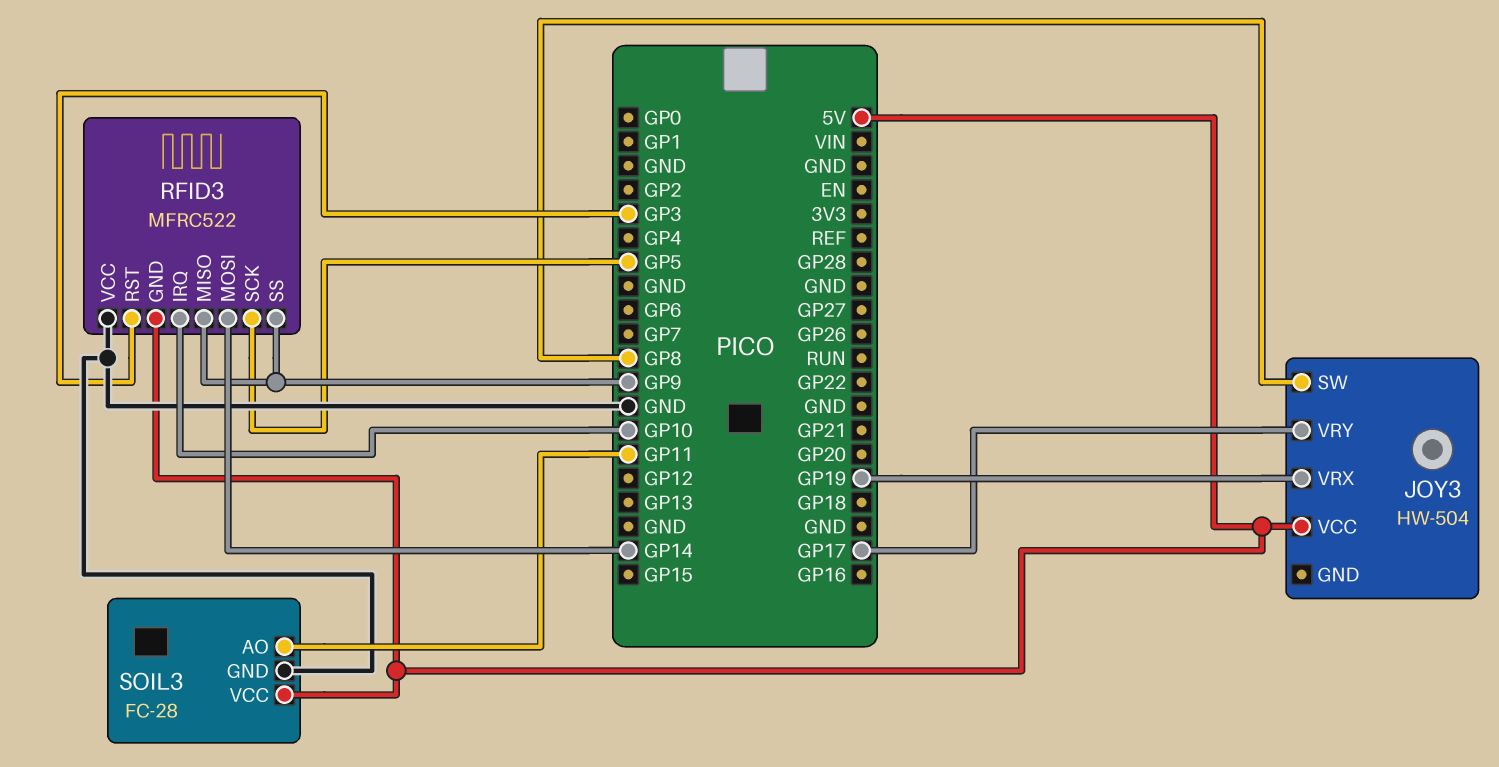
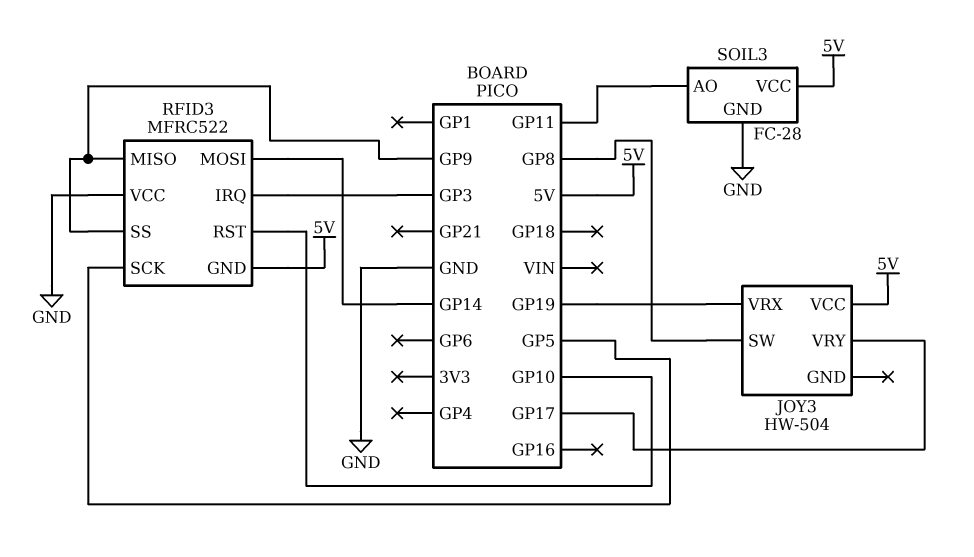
RFID3 pin IRQ: GP10 -> GP3
RFID3 pin RST: GP3 -> GP10

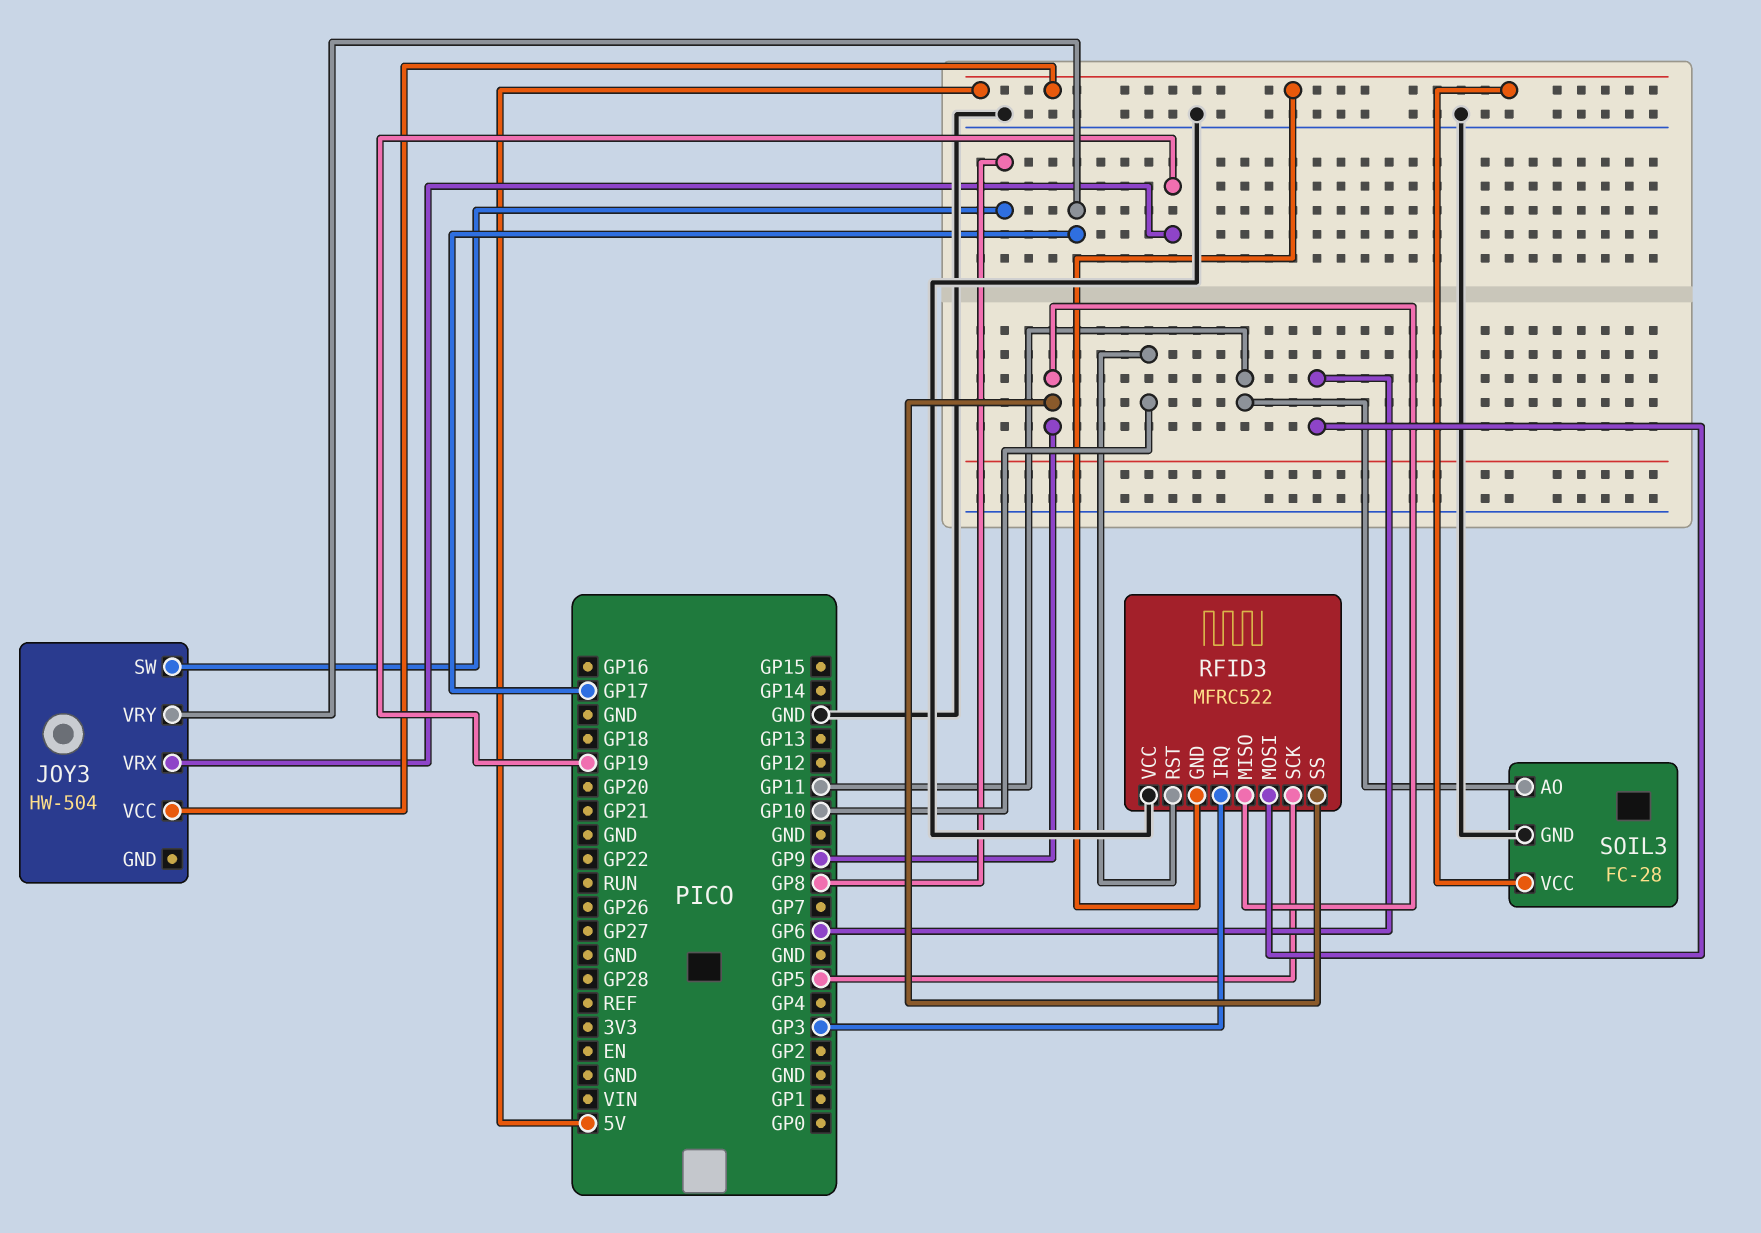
RFID3 pin MOSI: GP14 -> GP6

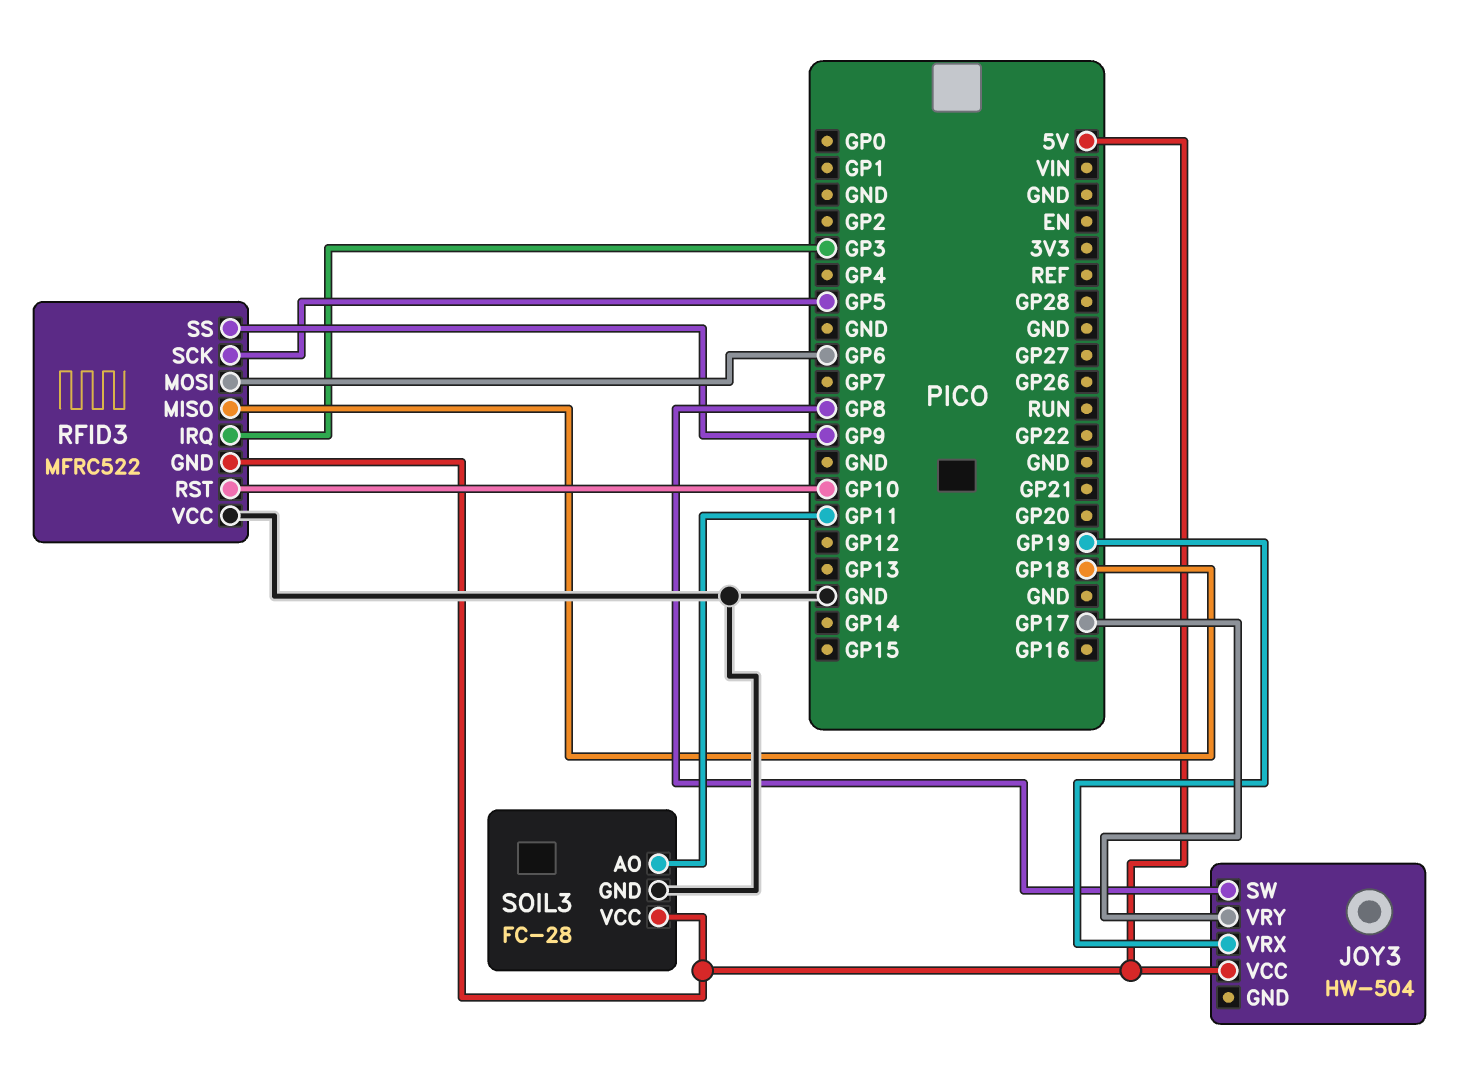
RFID3 pin MISO: GP9 -> GP18

